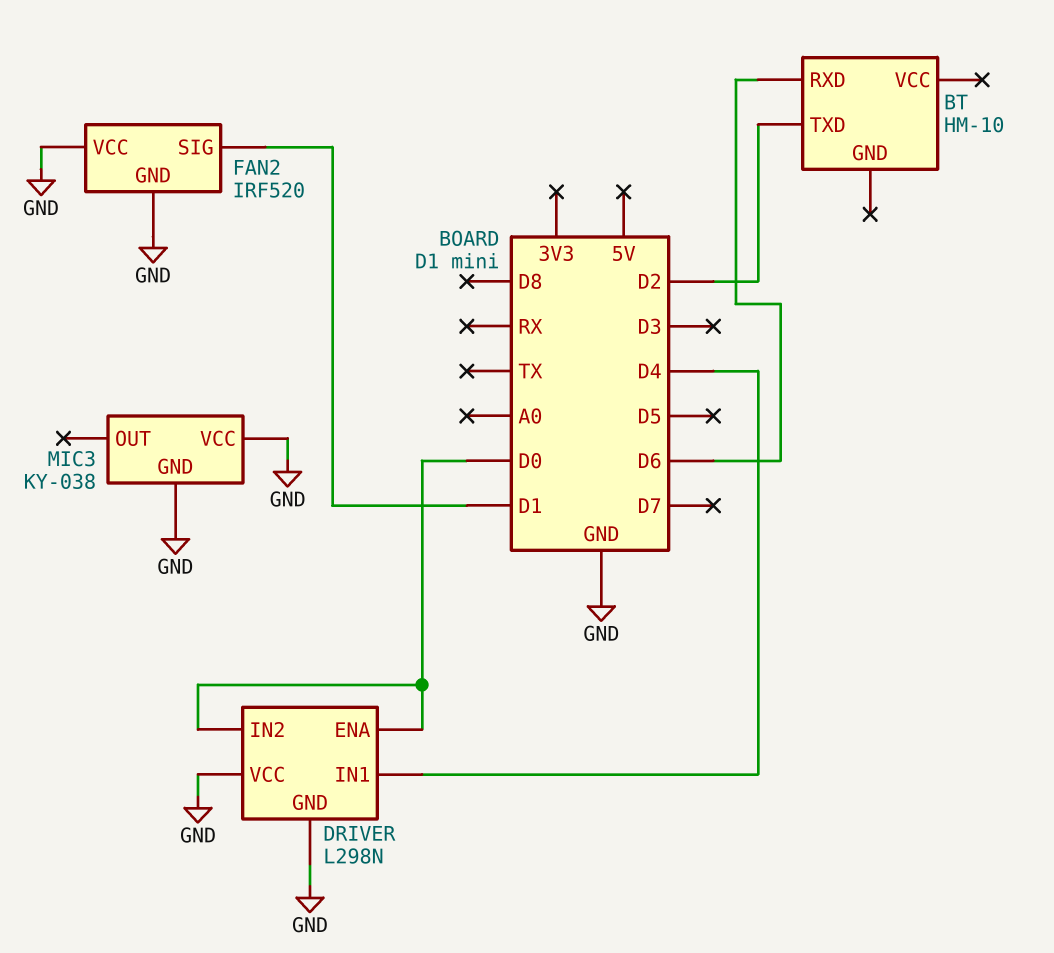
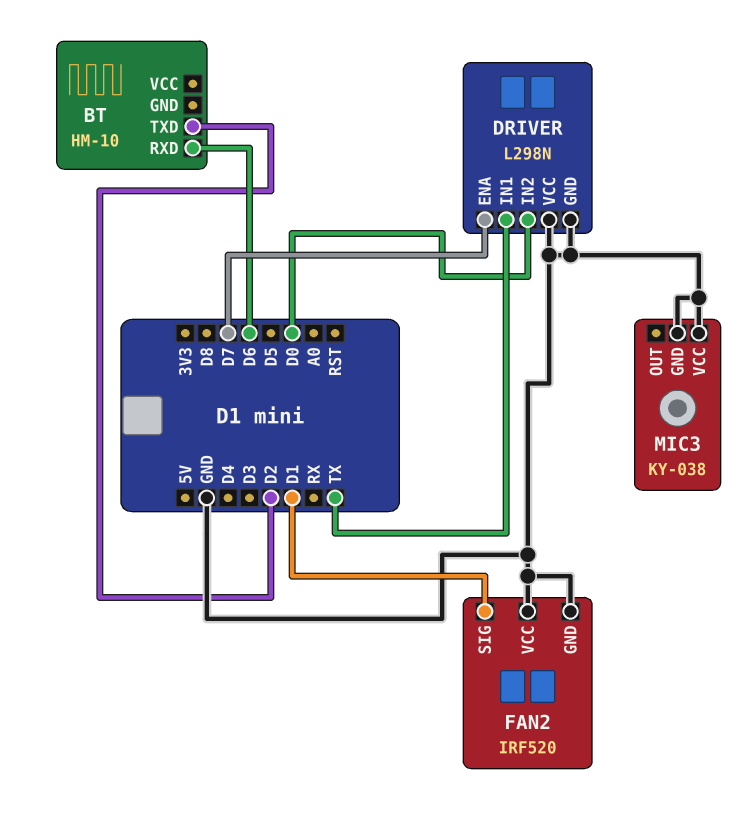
DRIVER pin ENA: D0 -> D7
DRIVER pin IN1: D4 -> TX

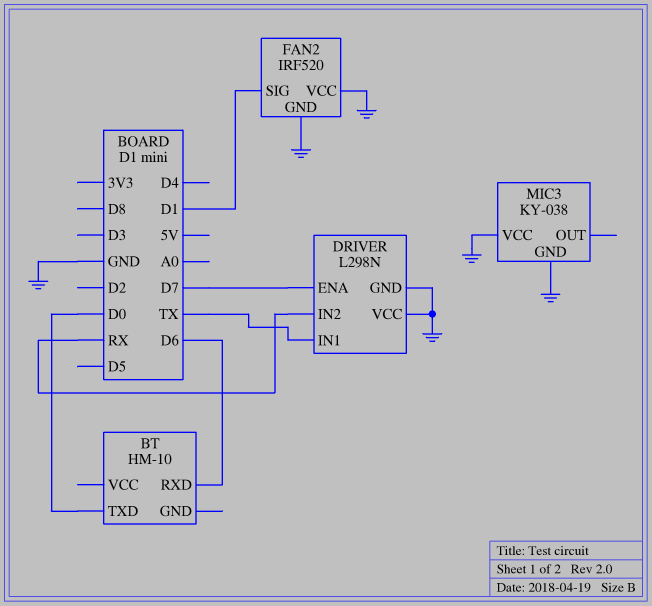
BT pin TXD: D2 -> D0
DRIVER pin IN2: D0 -> RX

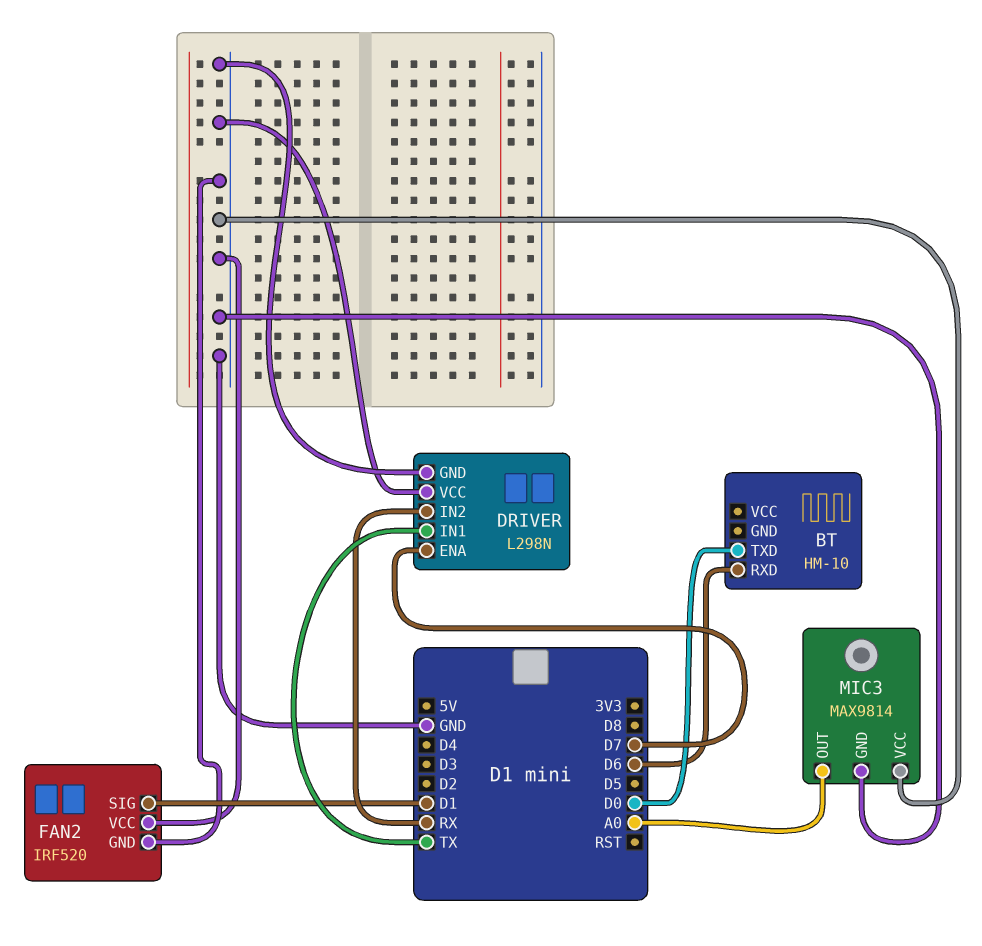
MIC3: KY-038 -> MAX9814
MIC3 pin OUT: none -> A0

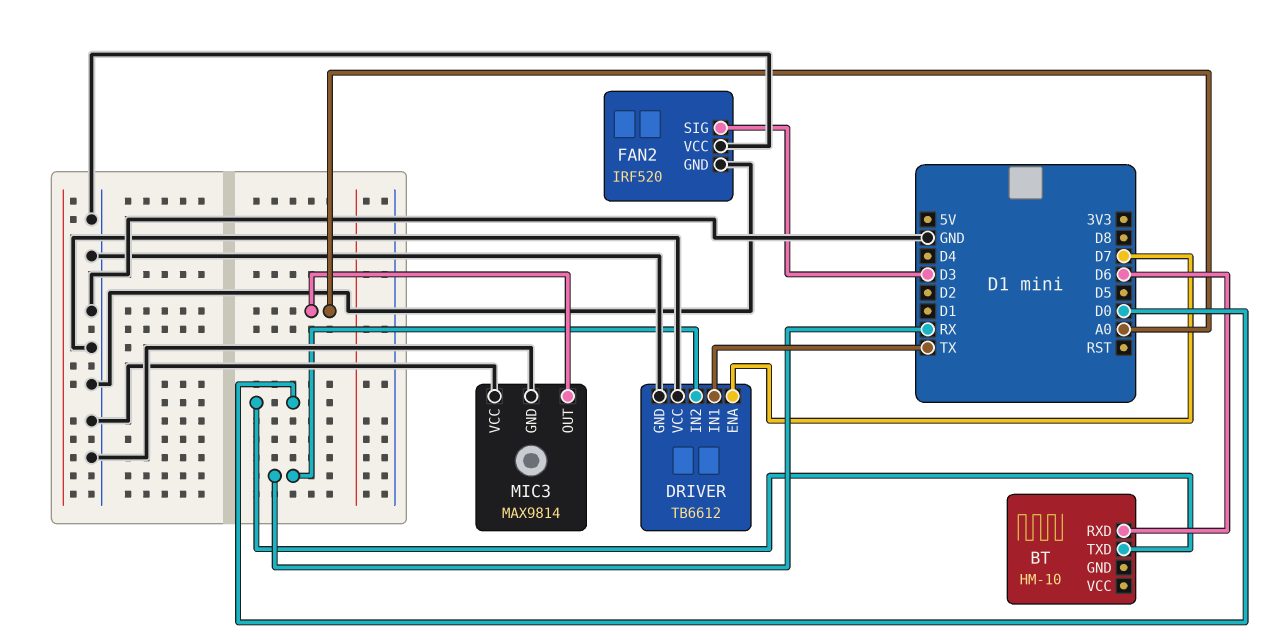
DRIVER: L298N -> TB6612
FAN2 pin SIG: D1 -> D3

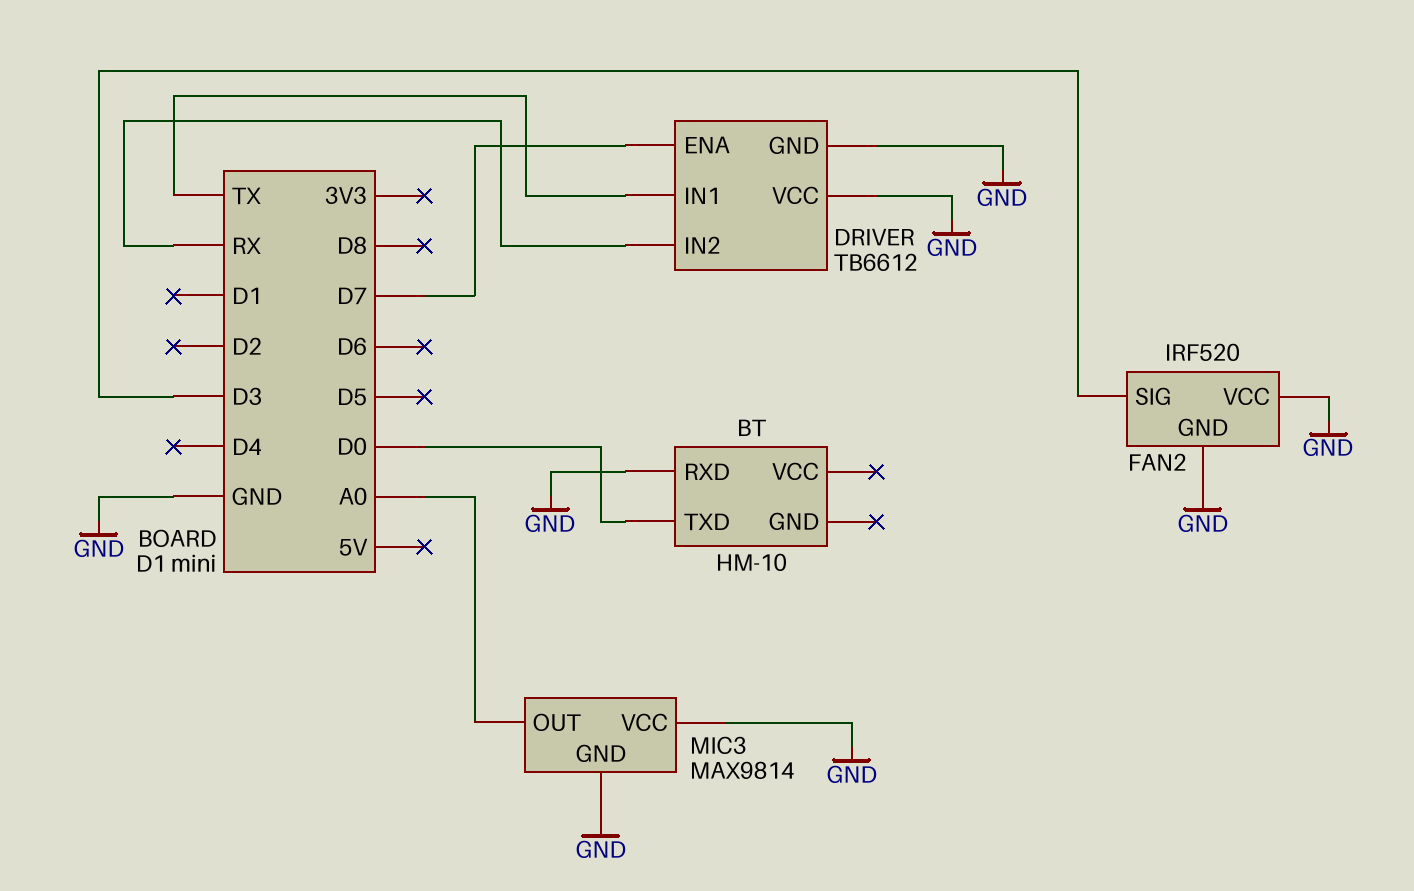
BT pin RXD: D6 -> GND

